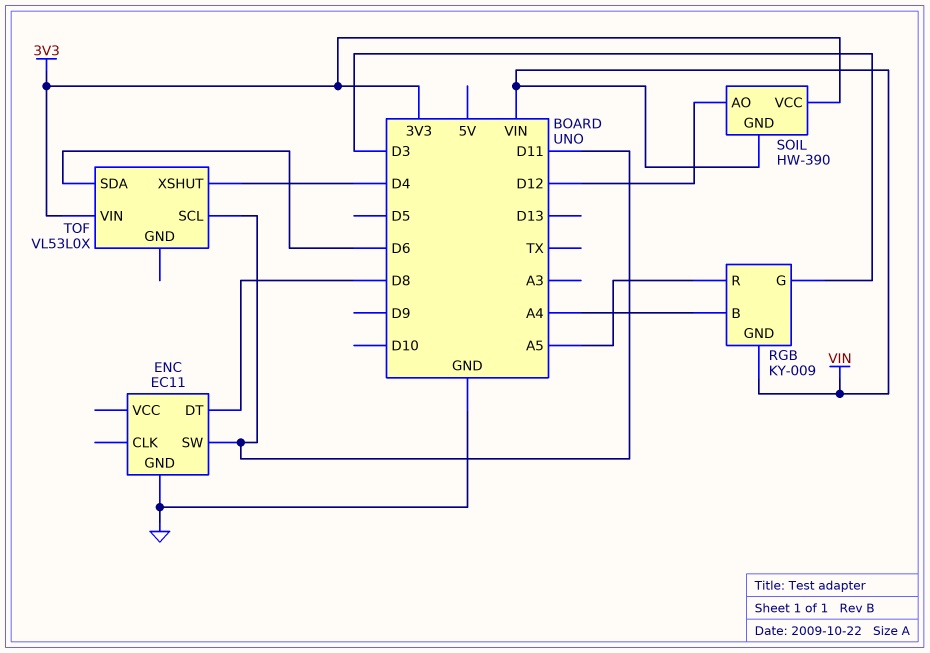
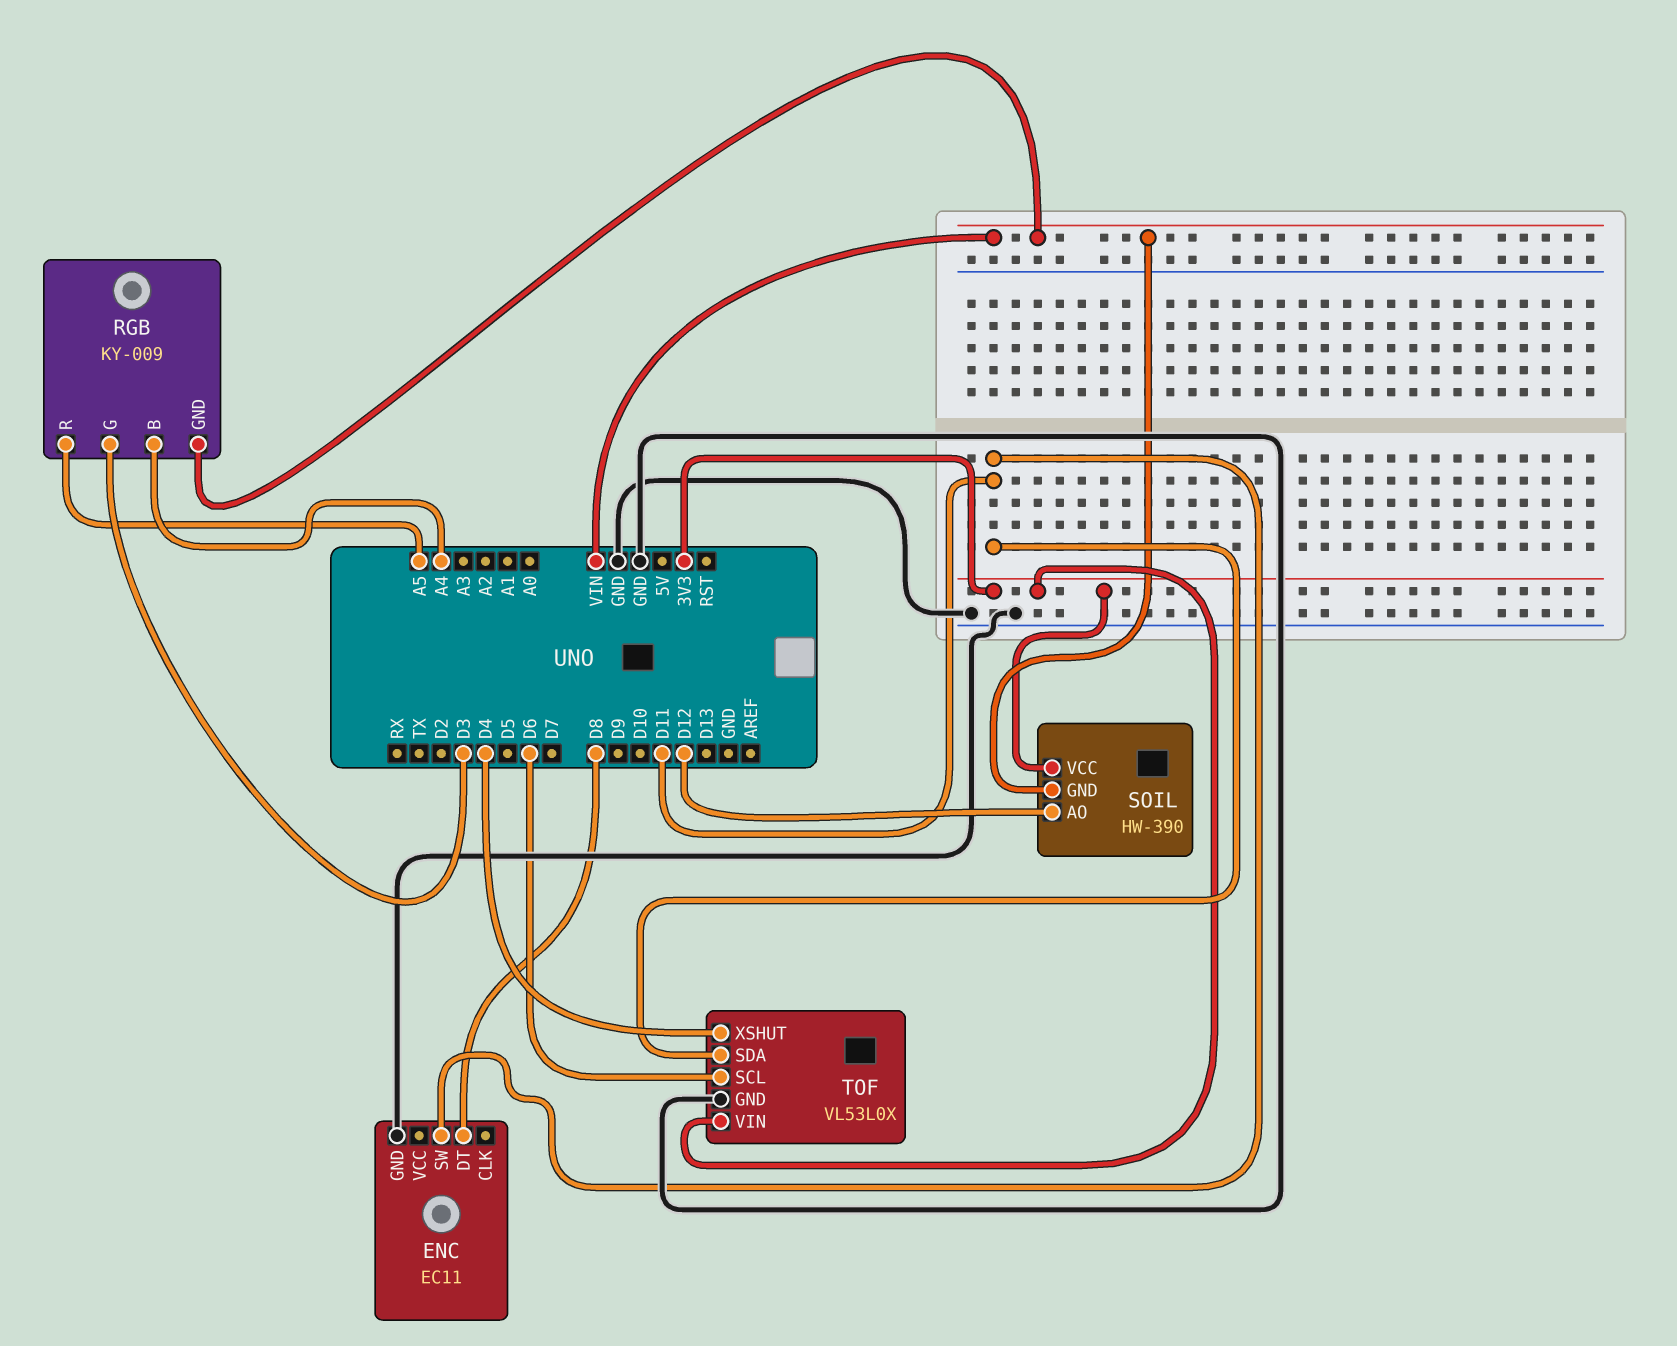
TOF pin GND: none -> GND
TOF pin SCL: D11 -> D6
TOF pin SDA: D6 -> D11

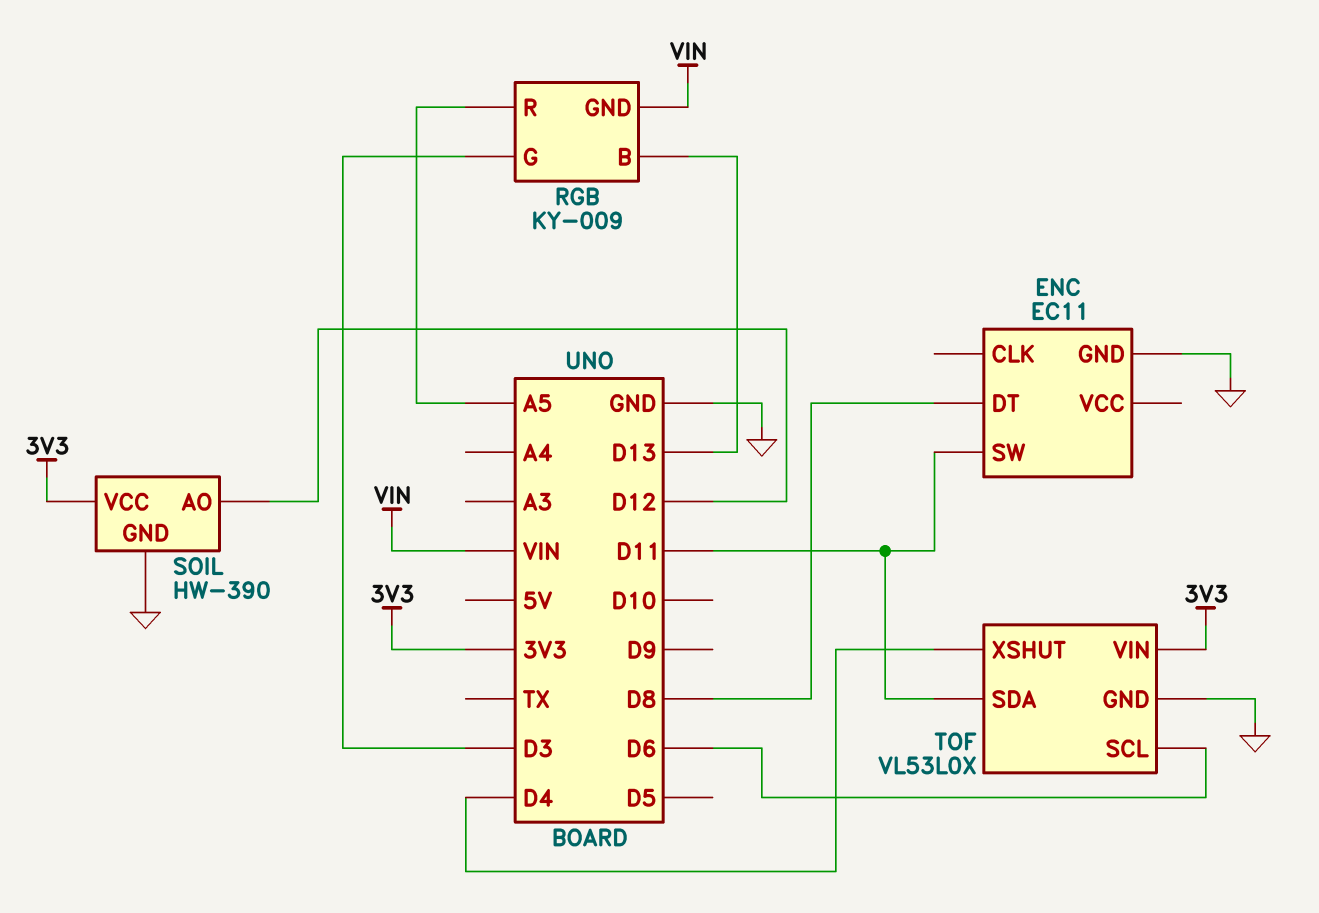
RGB pin B: A4 -> D13
SOIL pin GND: VIN -> GND

